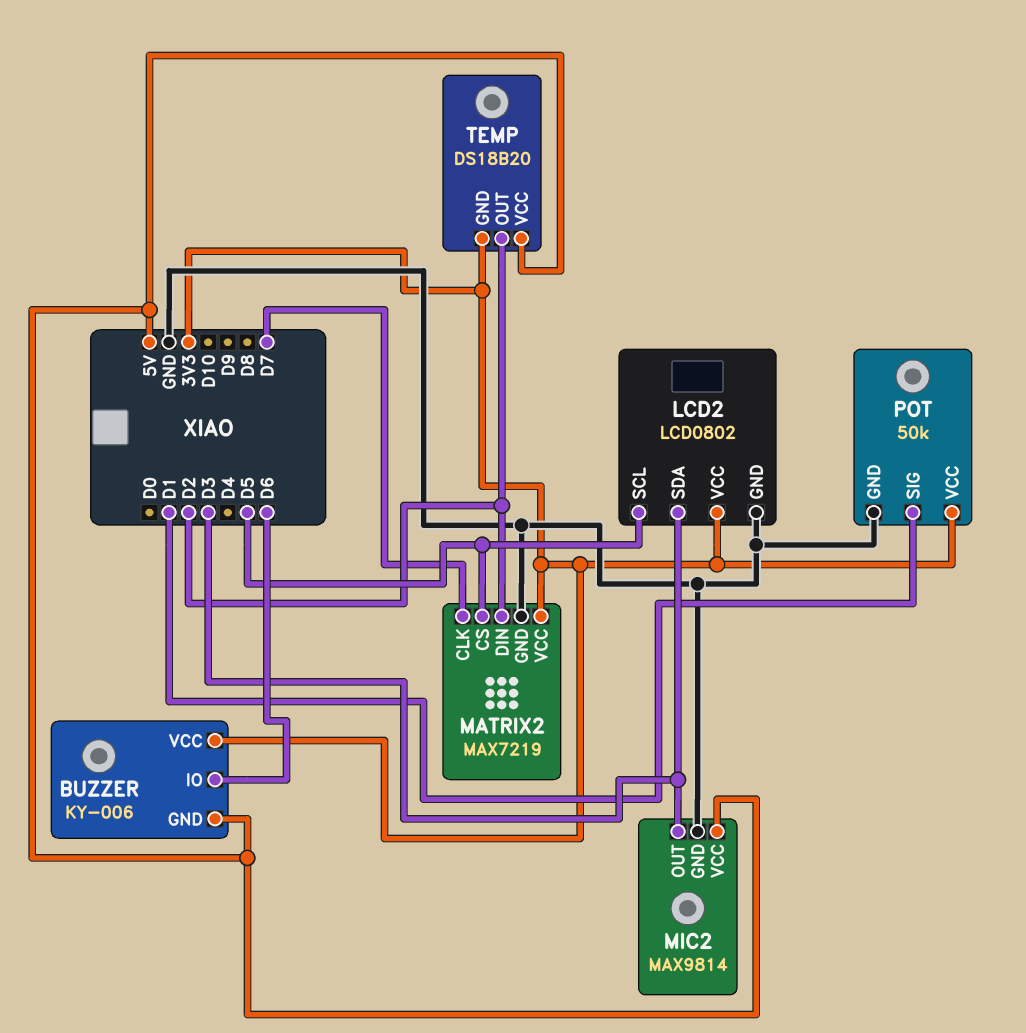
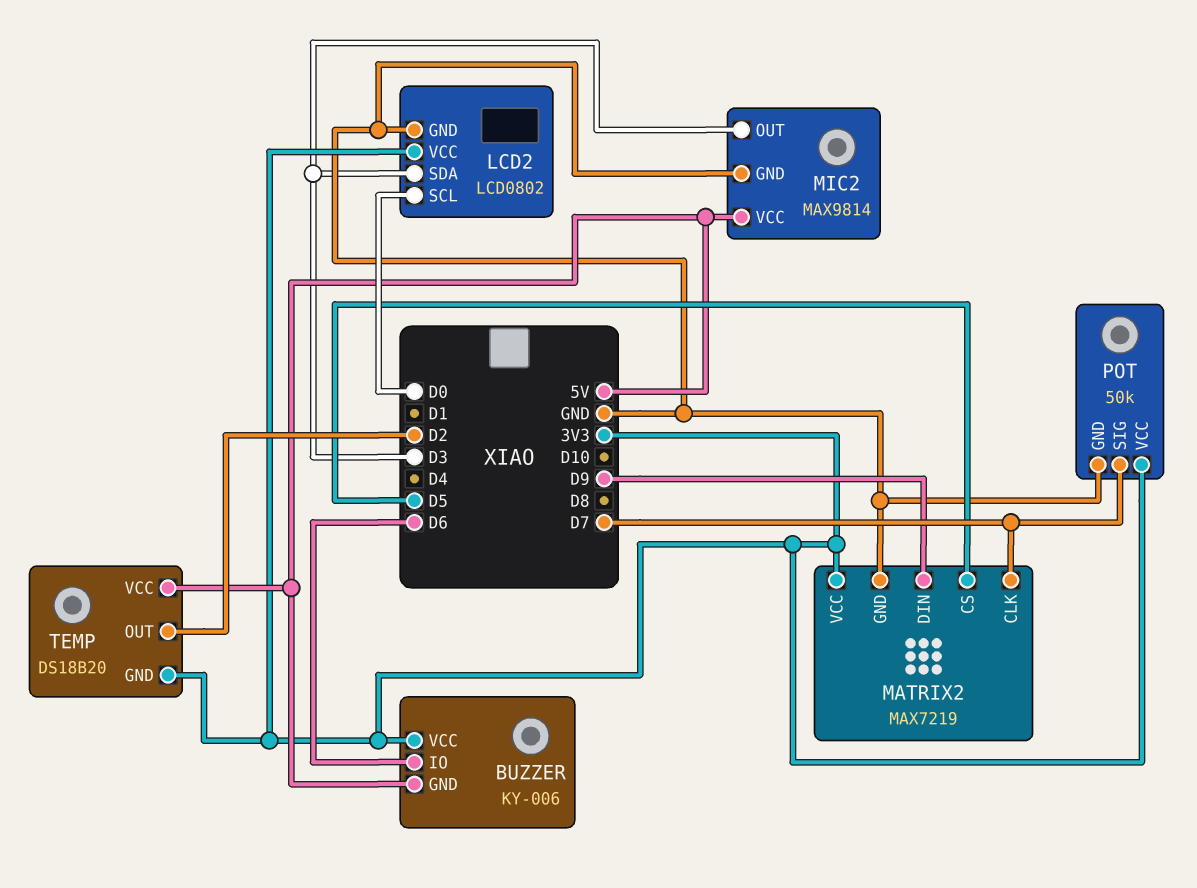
LCD2 pin SCL: D5 -> D0
MATRIX2 pin DIN: D2 -> D9
POT pin SIG: D1 -> D7

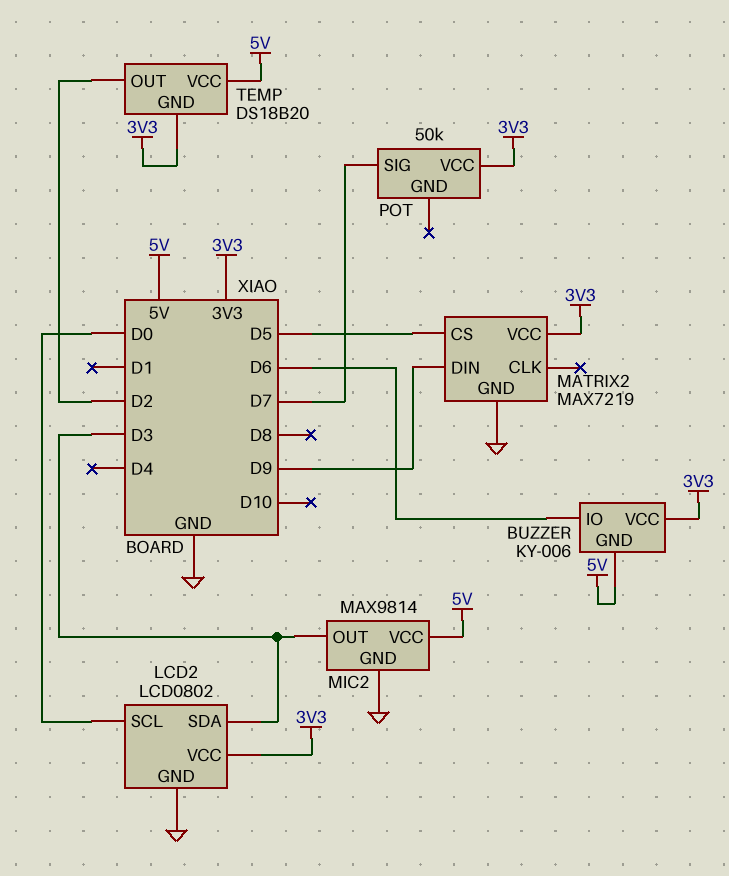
MATRIX2 pin CLK: D7 -> none
POT pin GND: GND -> none

